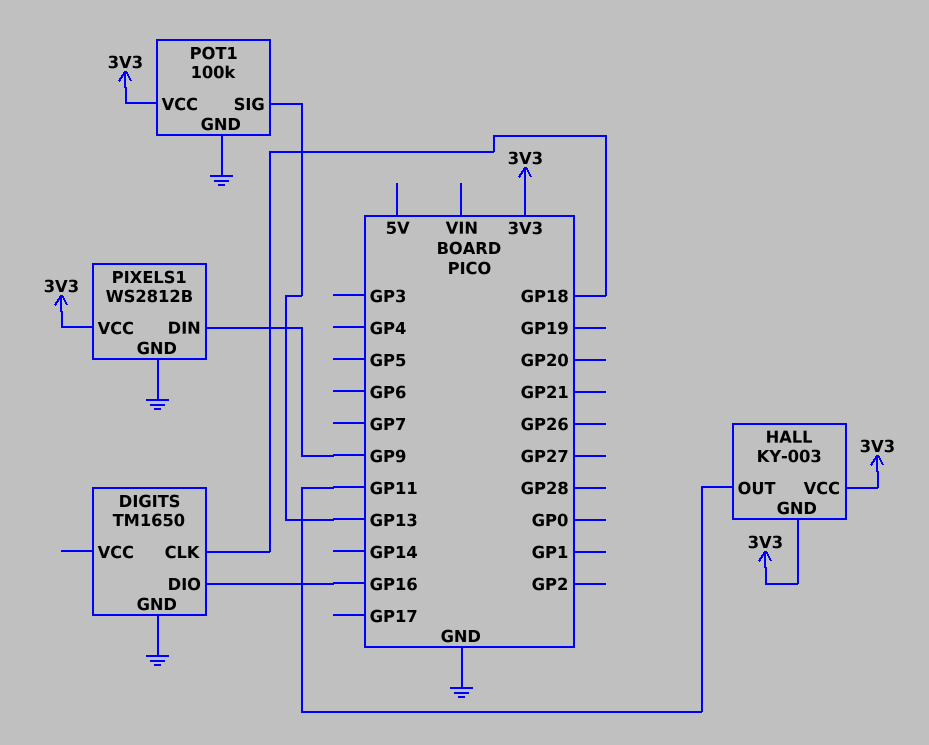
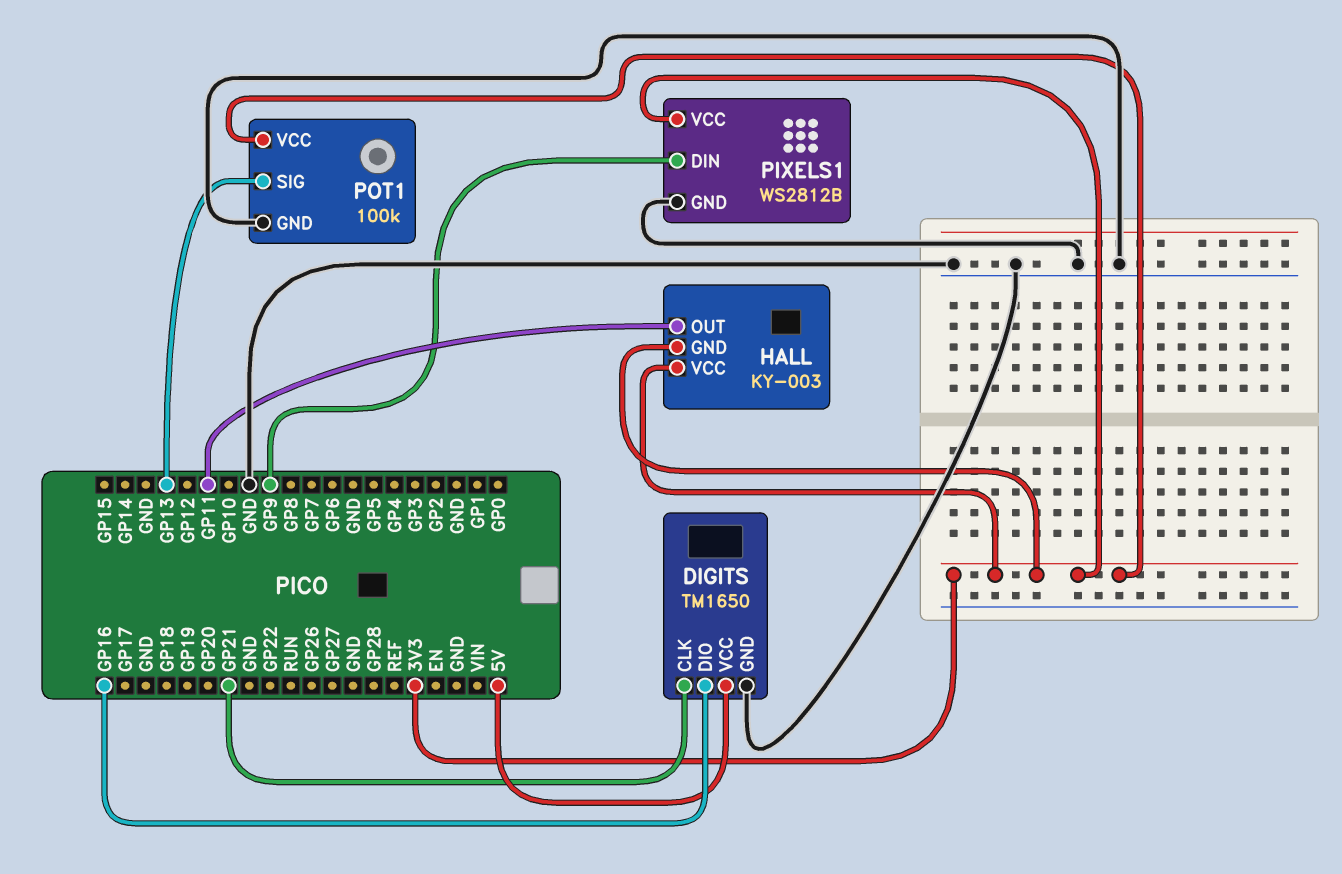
DIGITS pin CLK: GP18 -> GP21
DIGITS pin VCC: none -> 5V

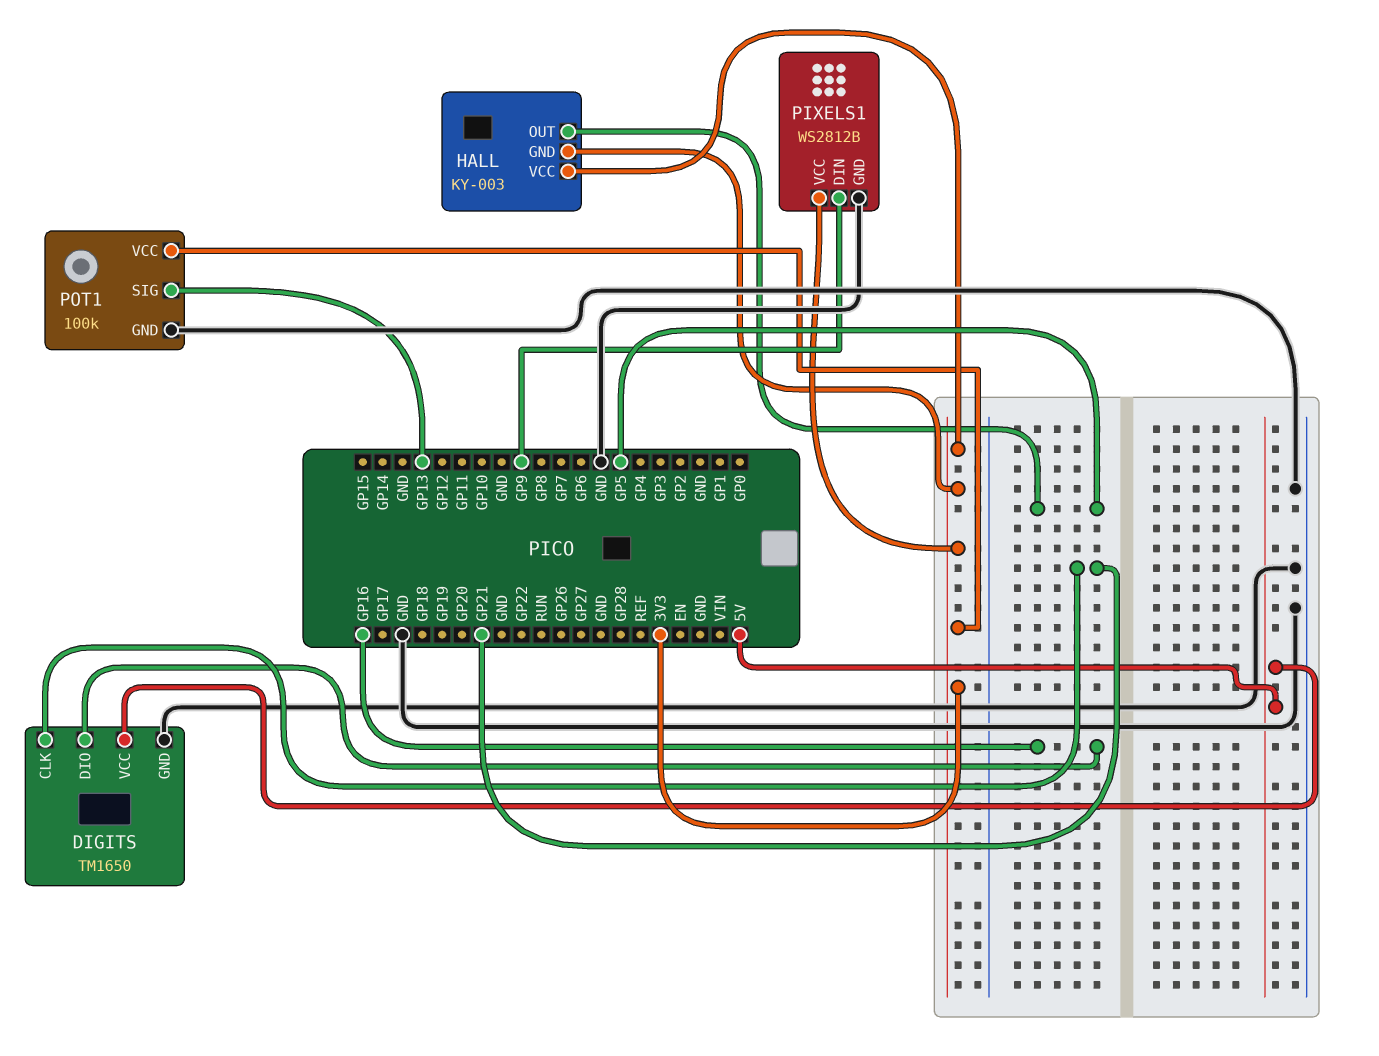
HALL pin OUT: GP11 -> GP5

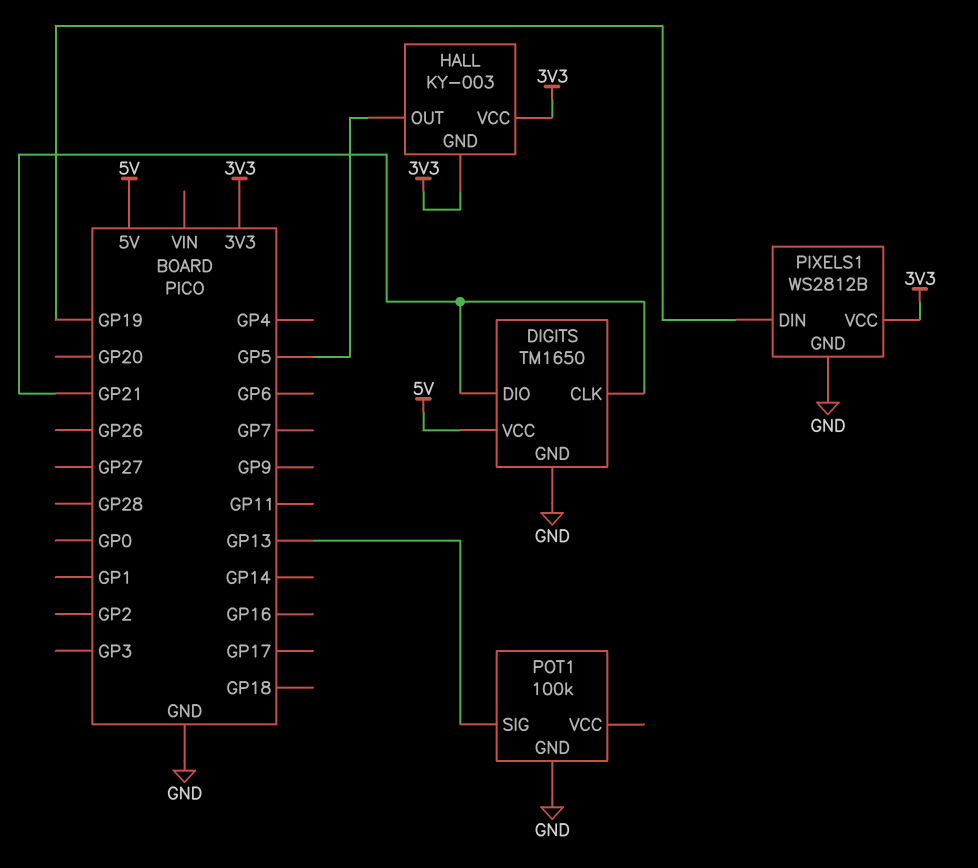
DIGITS pin DIO: GP16 -> GP21
PIXELS1 pin DIN: GP9 -> GP19
POT1 pin VCC: 3V3 -> none

